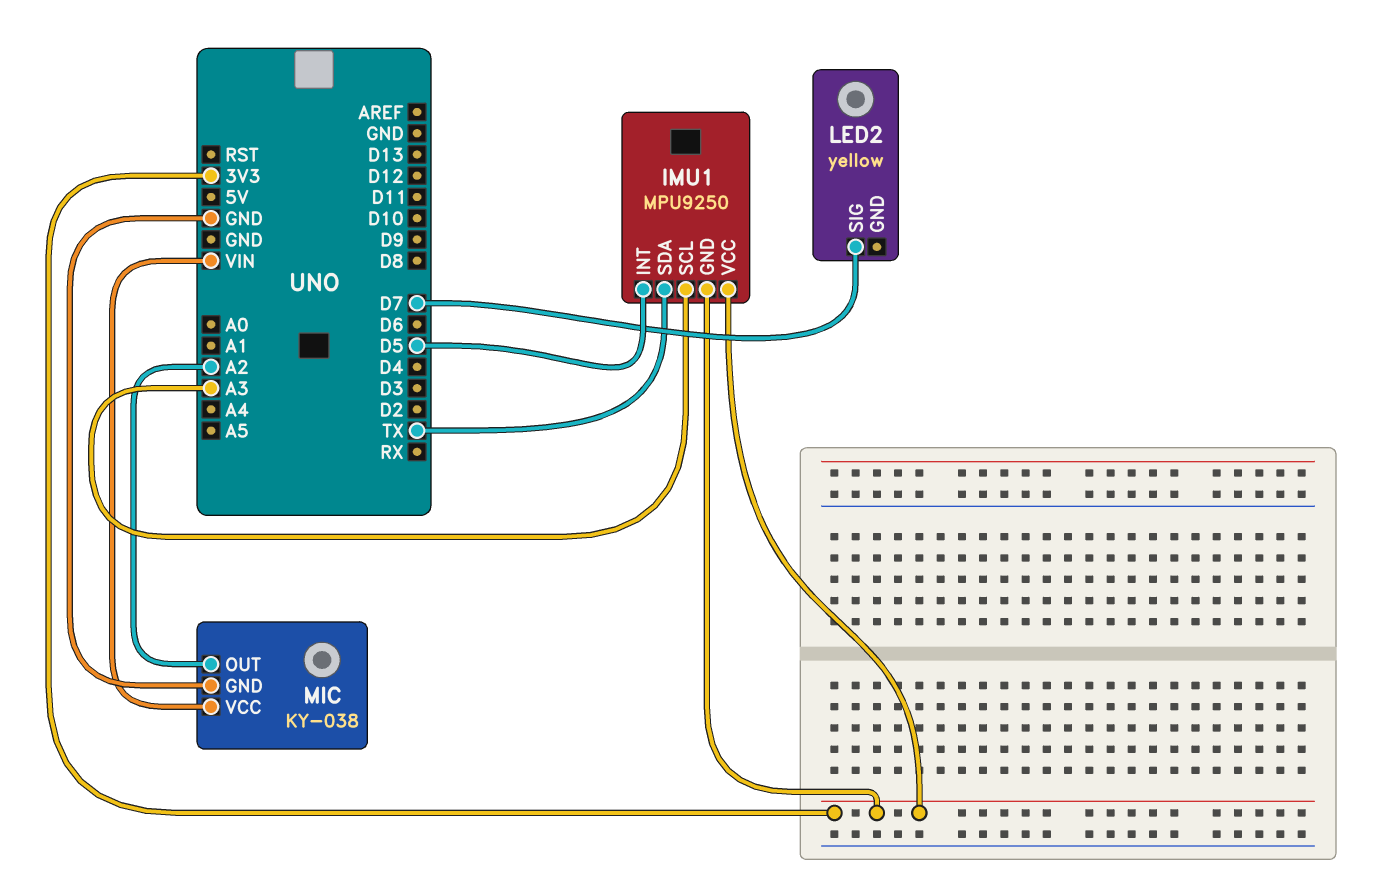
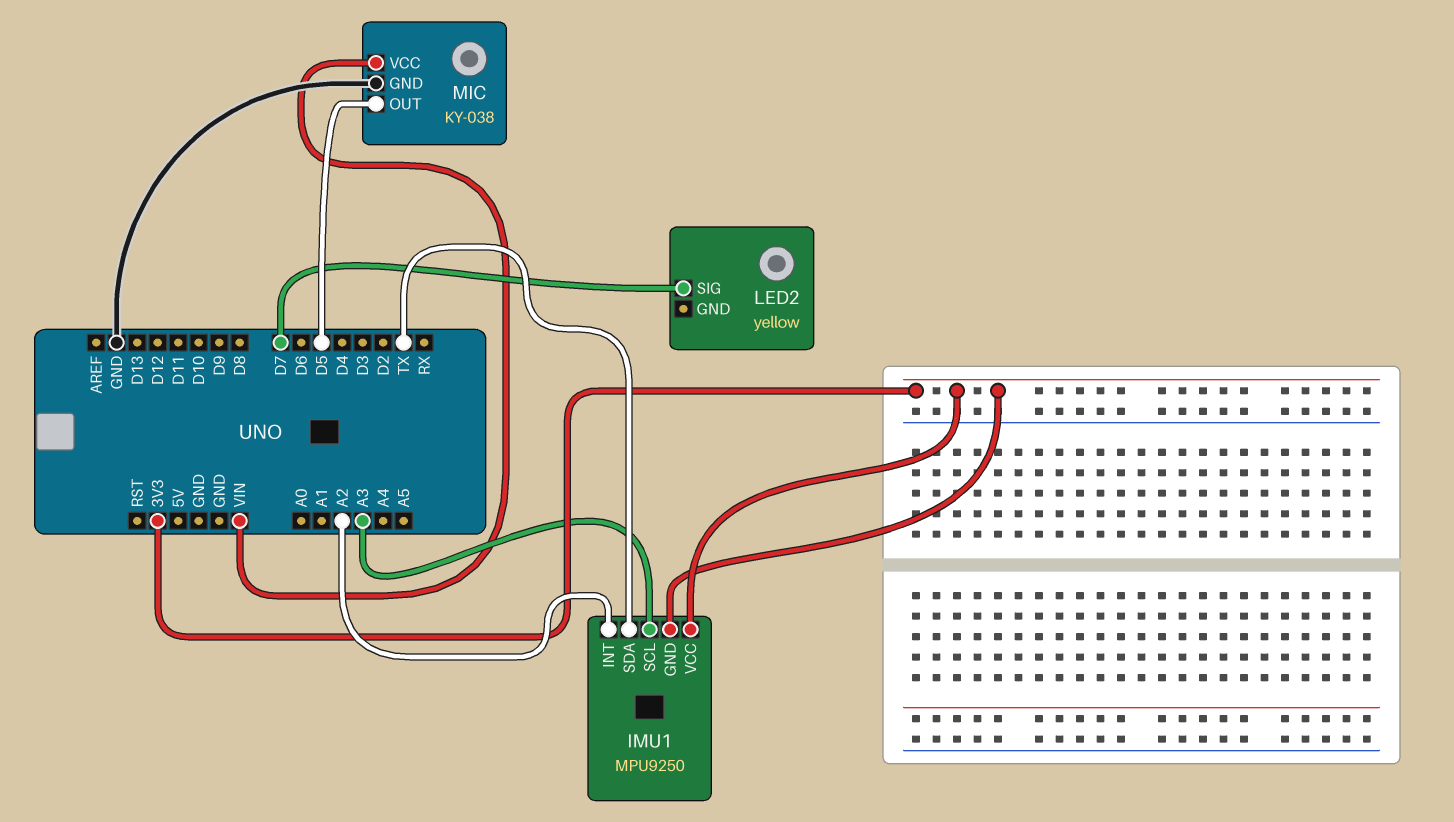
IMU1 pin INT: D5 -> A2
MIC pin OUT: A2 -> D5

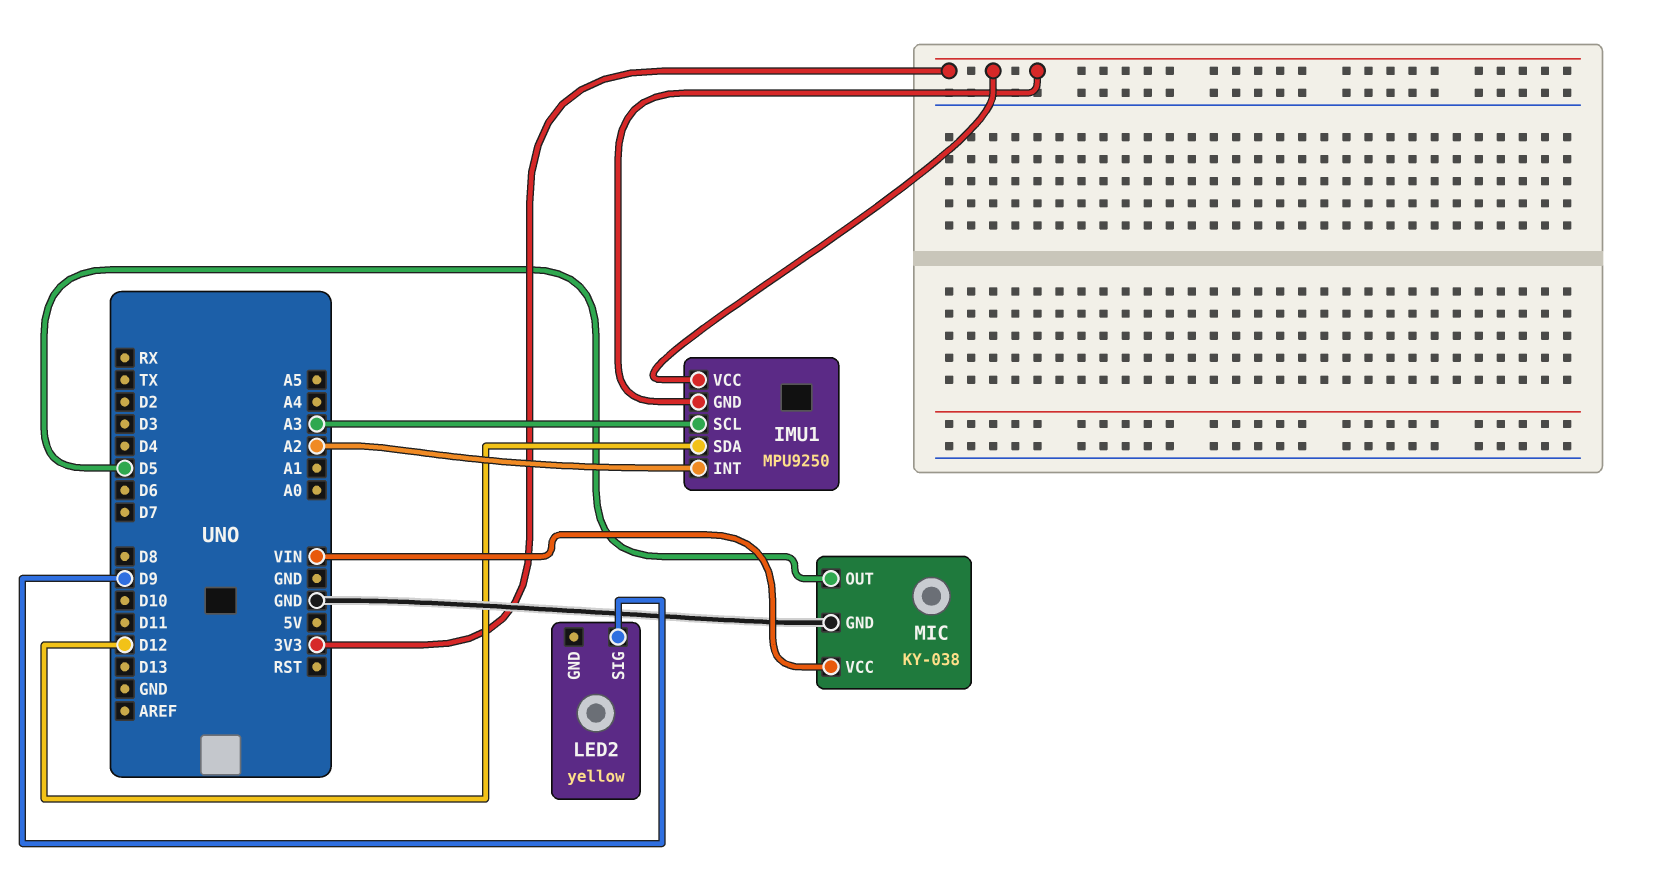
IMU1 pin SDA: TX -> D12
LED2 pin SIG: D7 -> D9

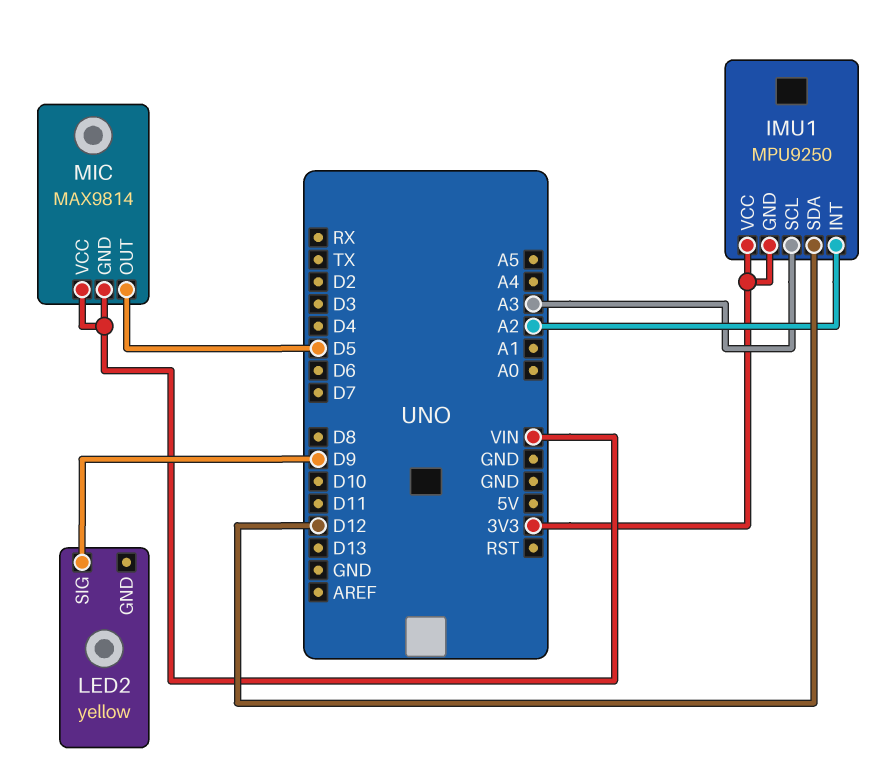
MIC: KY-038 -> MAX9814
MIC pin GND: GND -> VIN

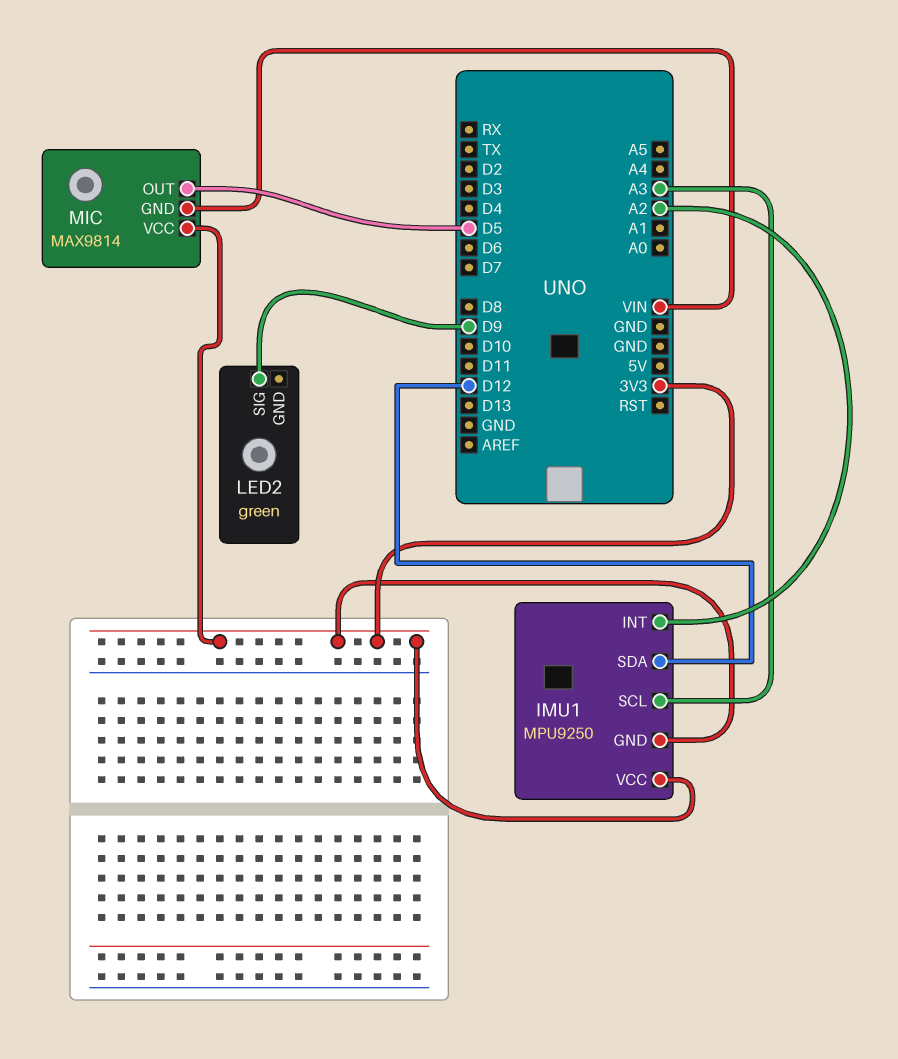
LED2: yellow -> green
MIC pin VCC: VIN -> 3V3

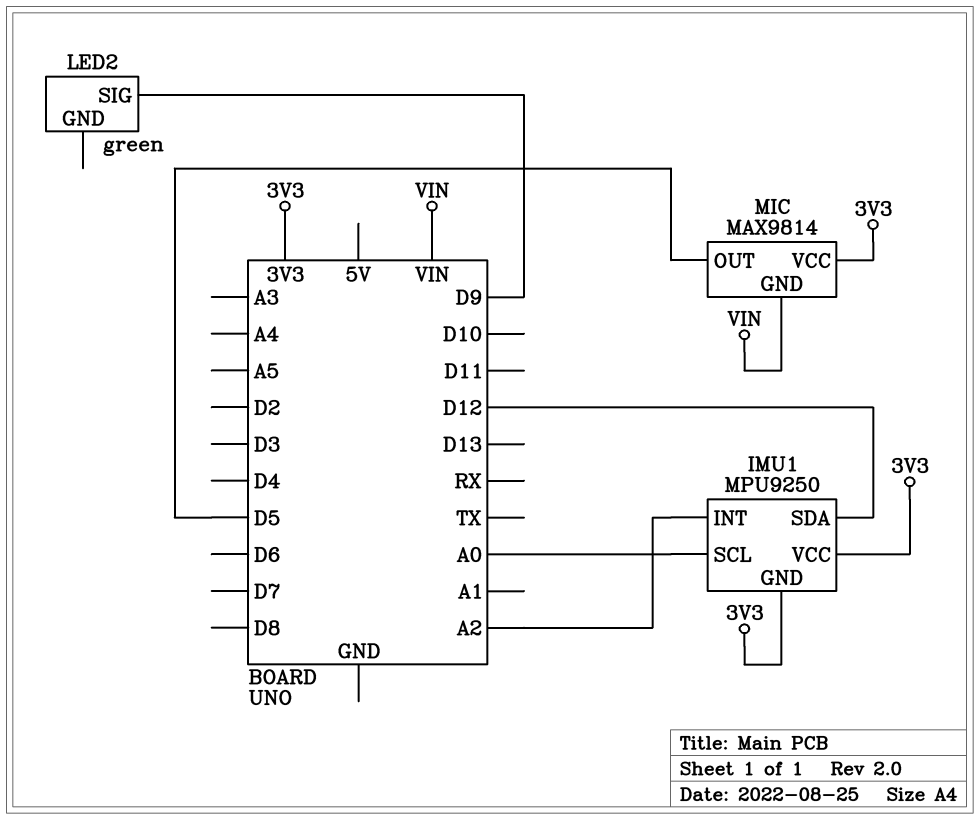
IMU1 pin SCL: A3 -> A0

